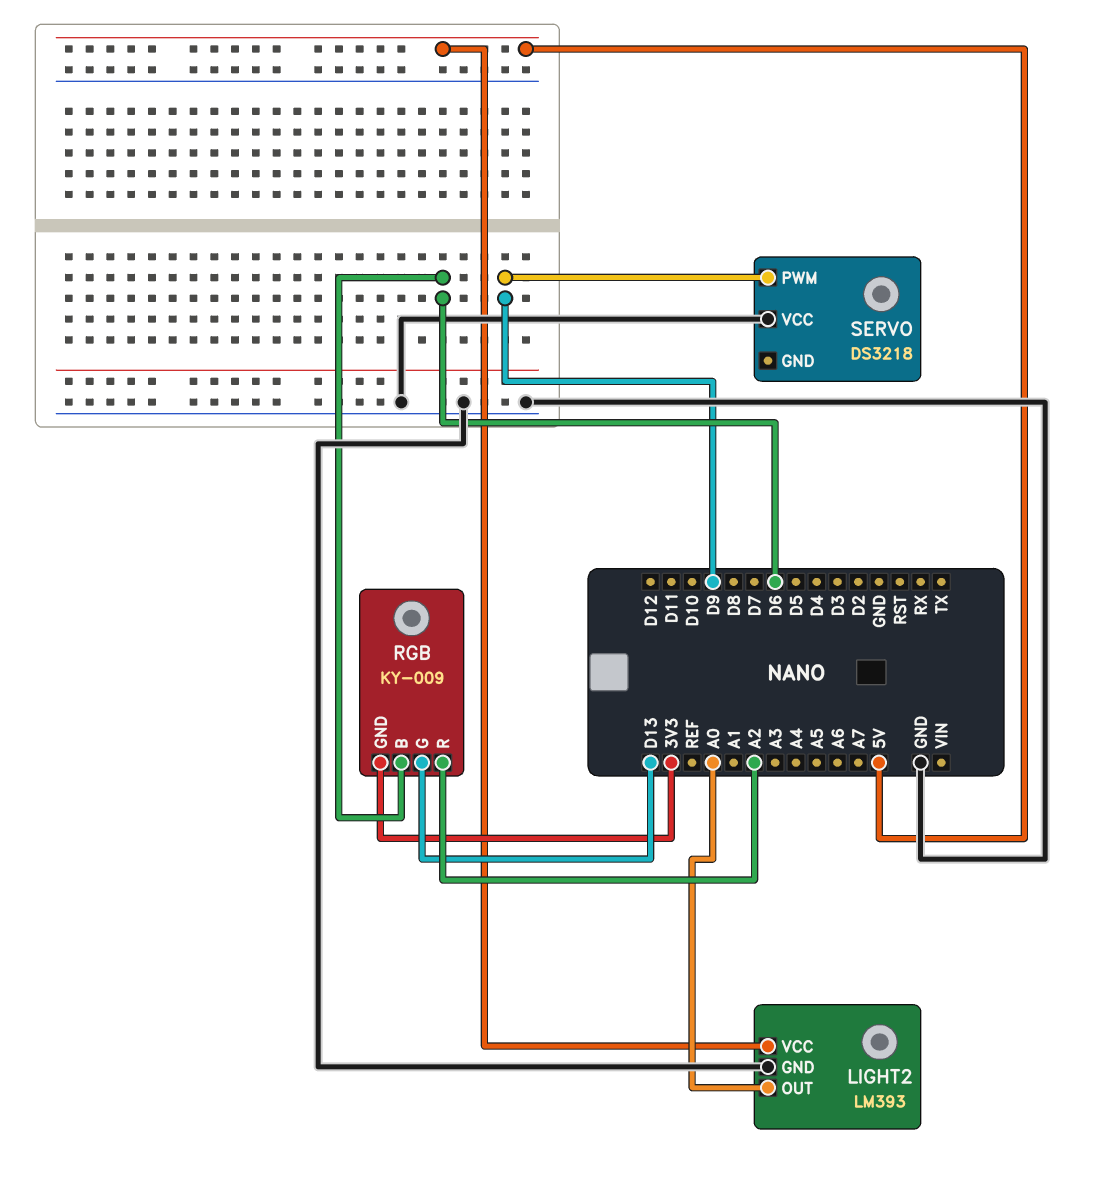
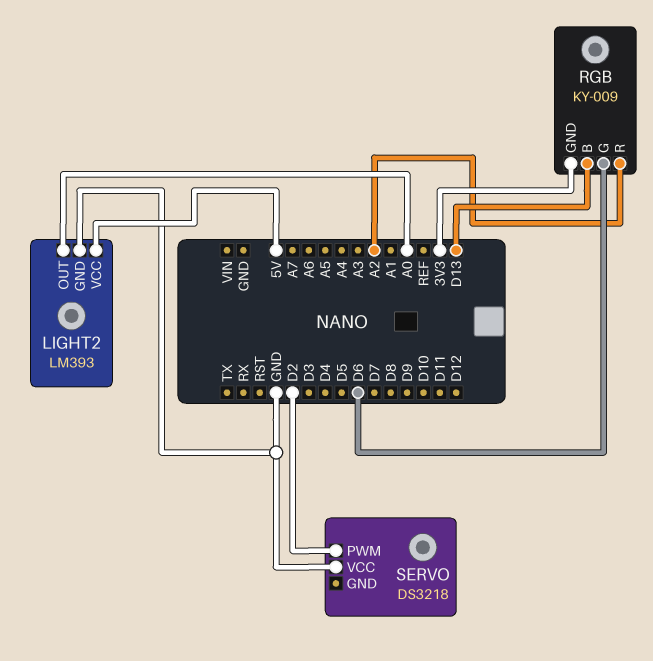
RGB pin B: D6 -> D13
RGB pin G: D13 -> D6
SERVO pin PWM: D9 -> D2

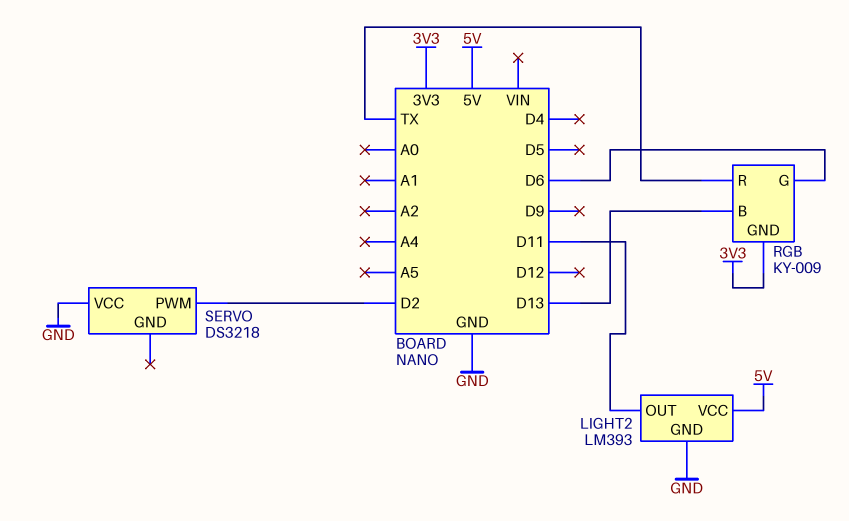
LIGHT2 pin OUT: A0 -> D11
RGB pin R: A2 -> TX

